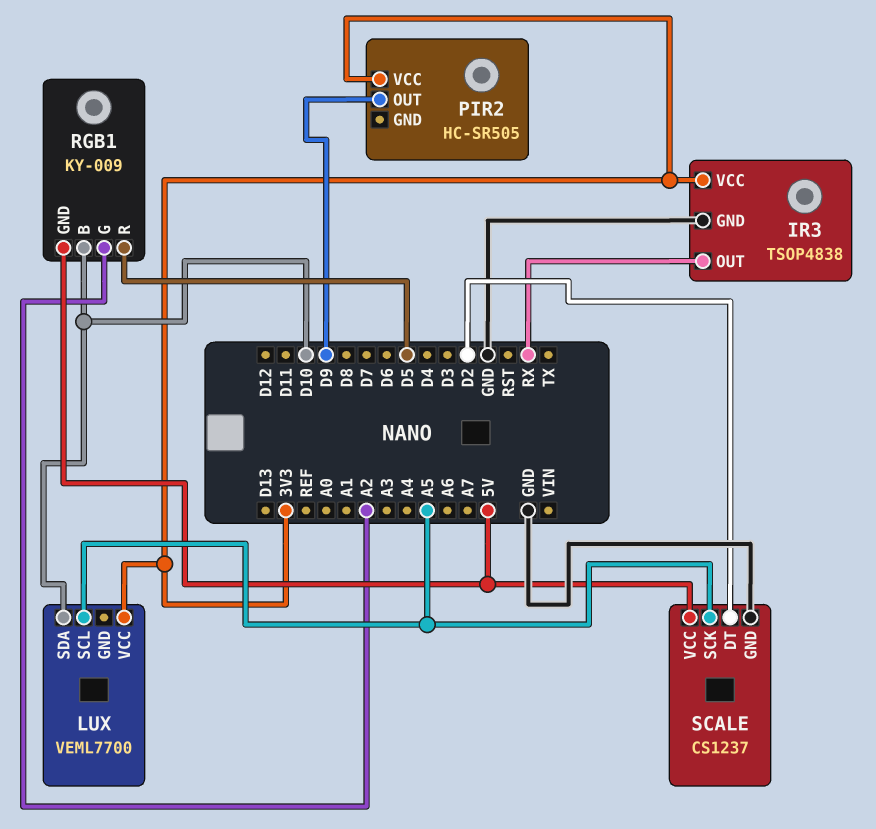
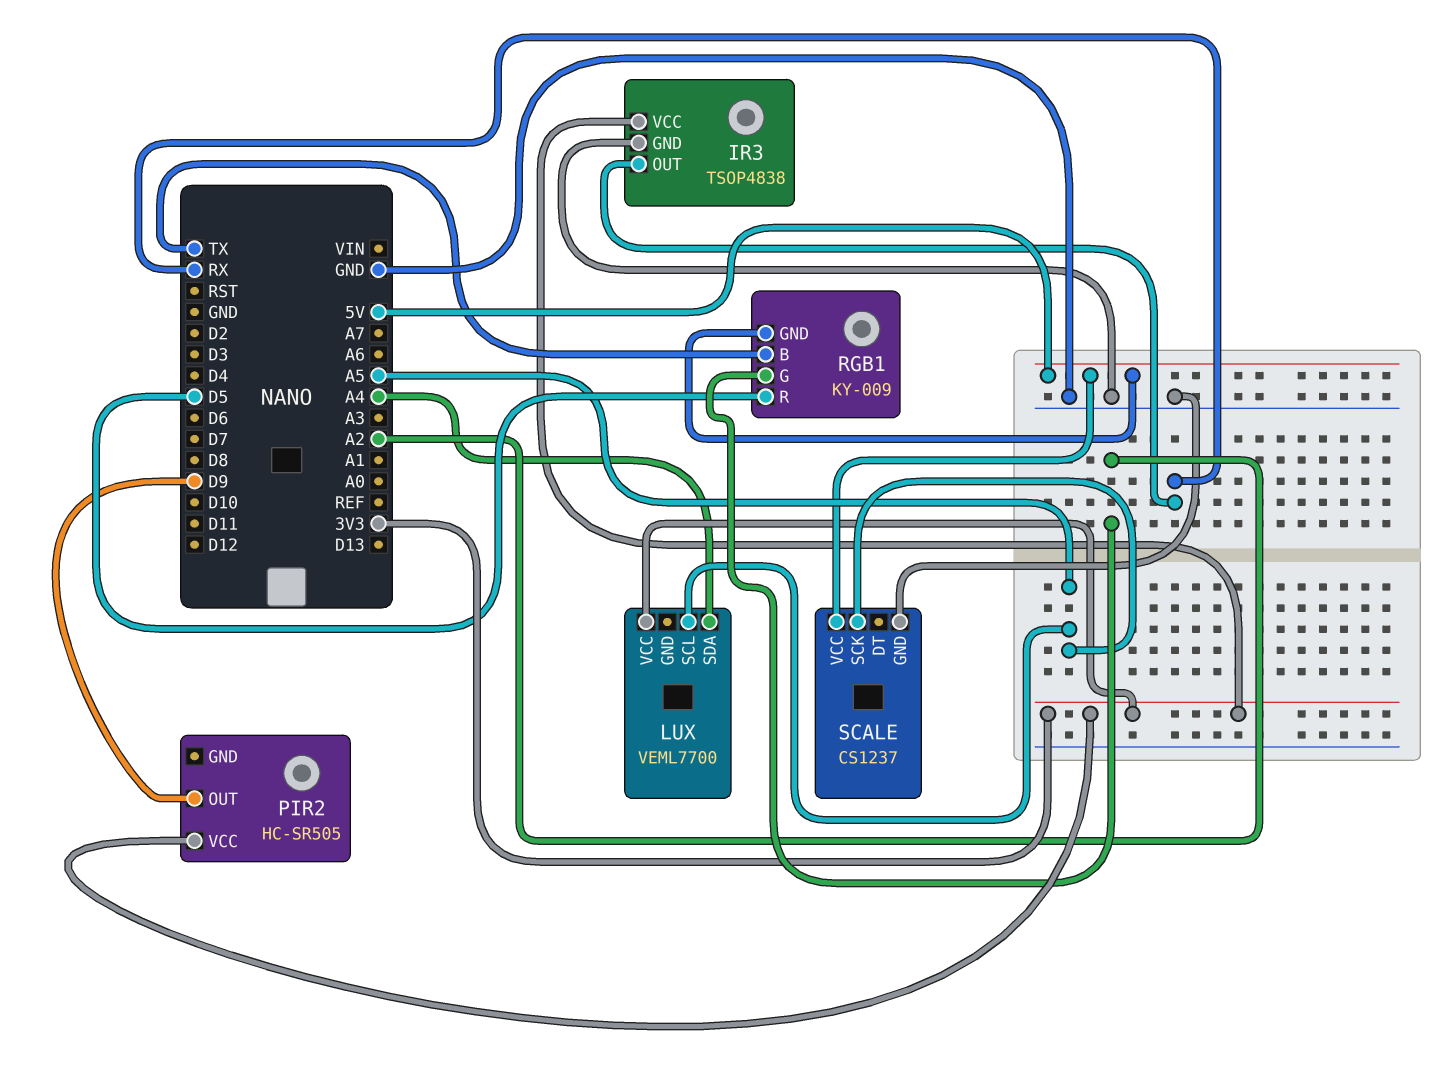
LUX pin SDA: D10 -> A4
RGB1 pin B: D10 -> TX
SCALE pin DT: D2 -> none

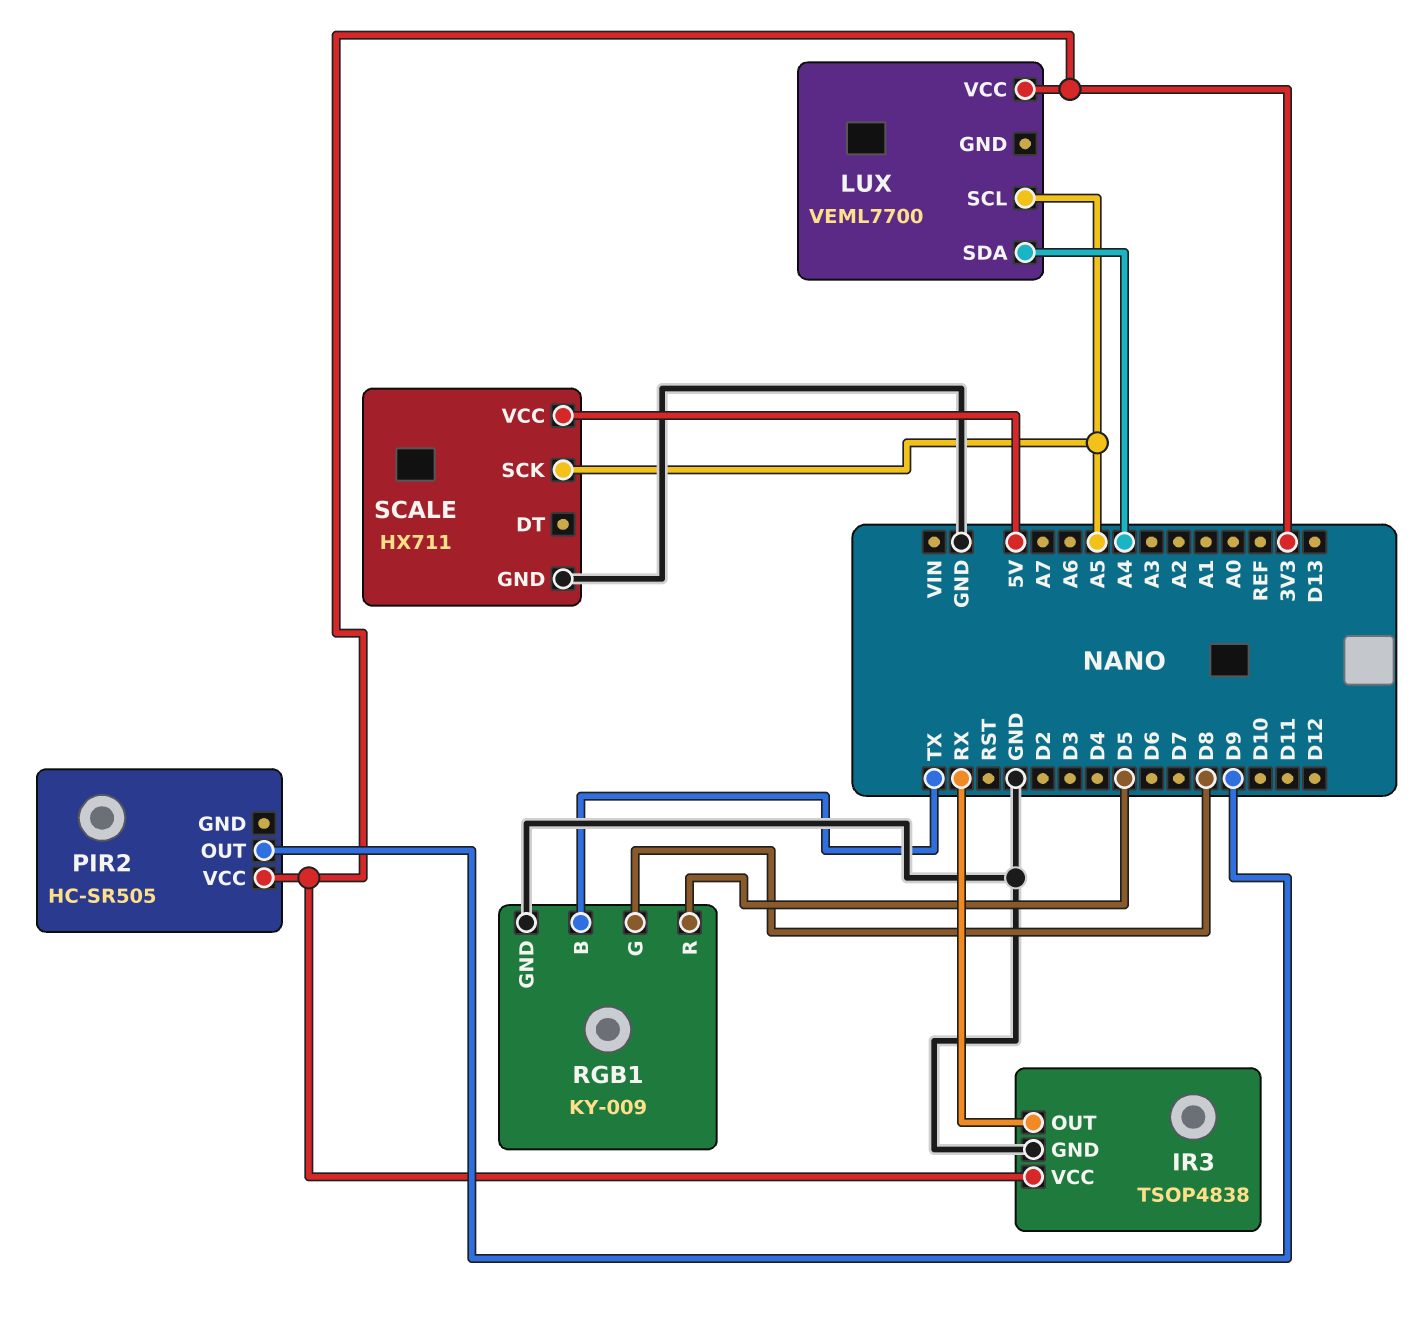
RGB1 pin G: A2 -> D8
RGB1 pin GND: 5V -> GND
SCALE: CS1237 -> HX711

